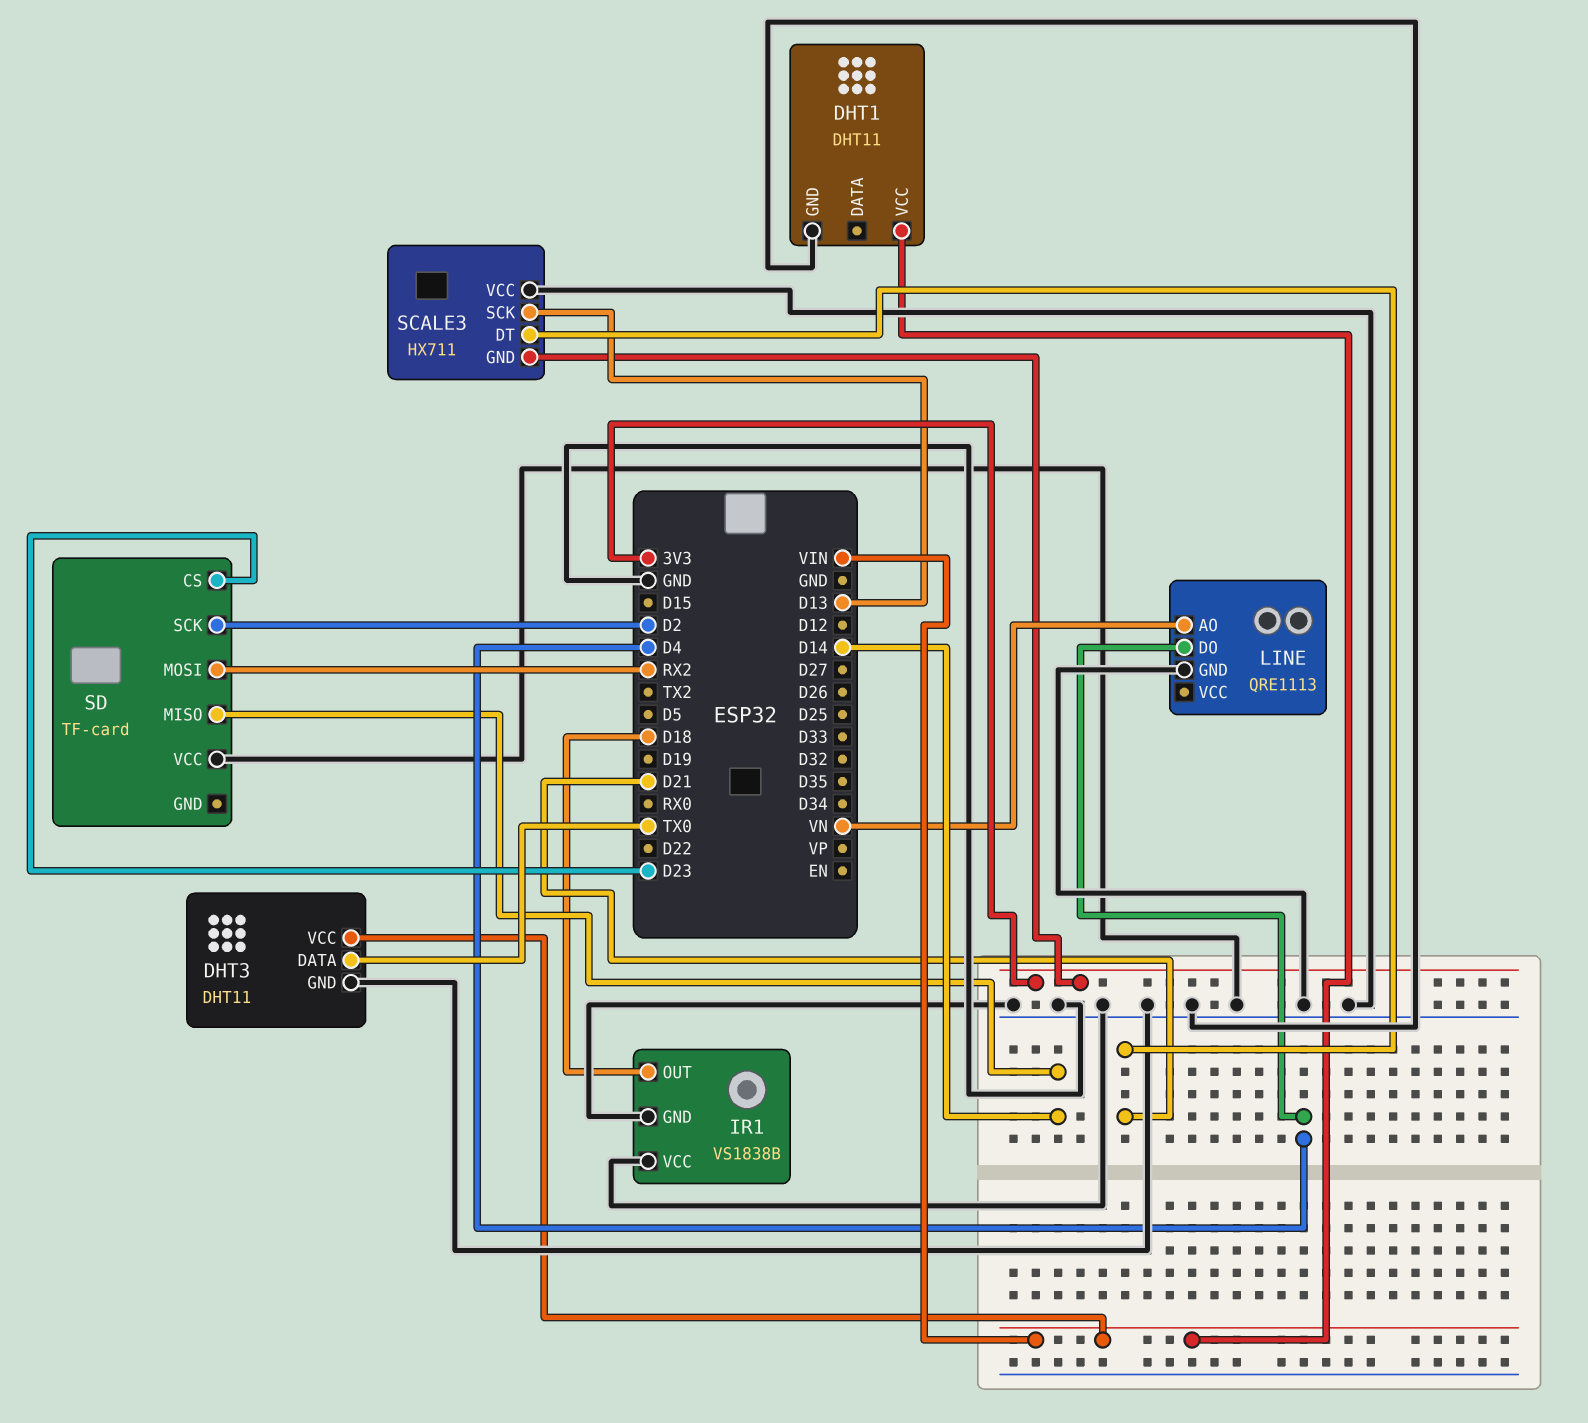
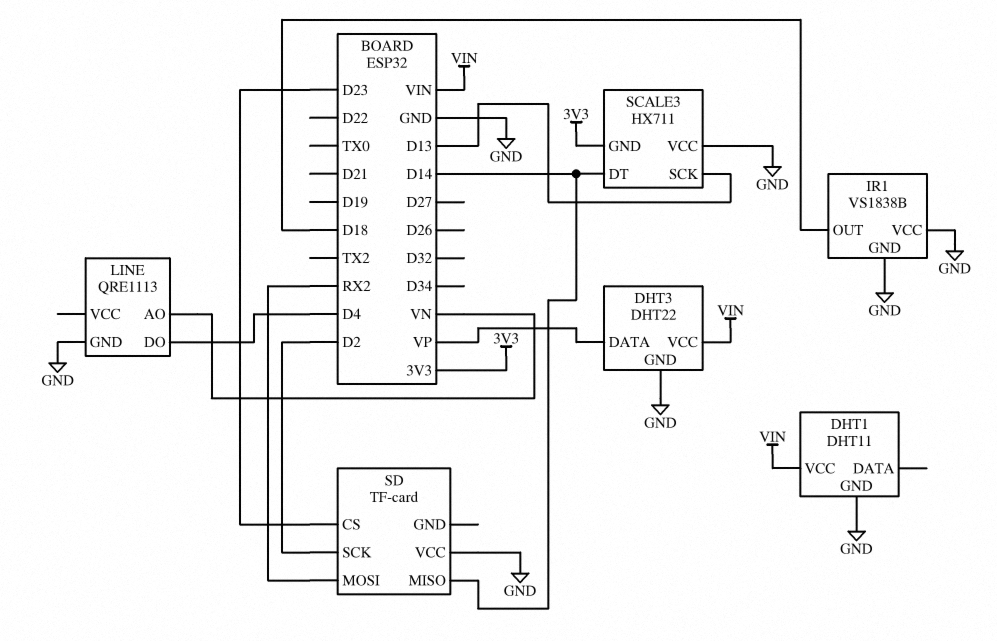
DHT3: DHT11 -> DHT22
DHT3 pin DATA: TX0 -> VP
SCALE3 pin DT: D21 -> D14

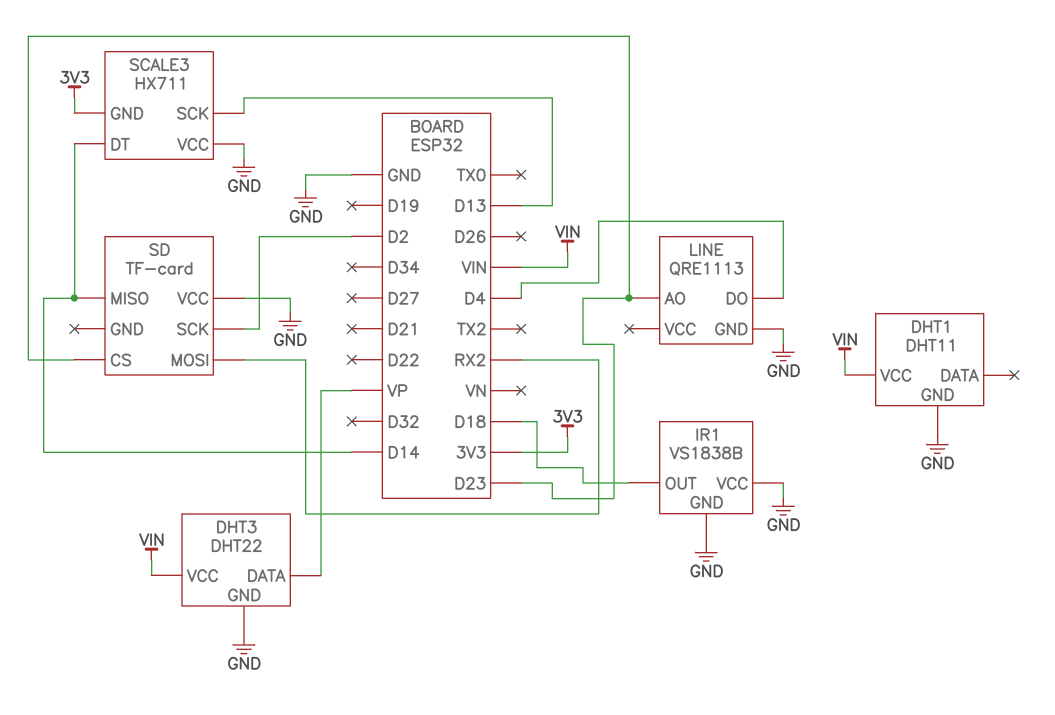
LINE pin AO: VN -> D23

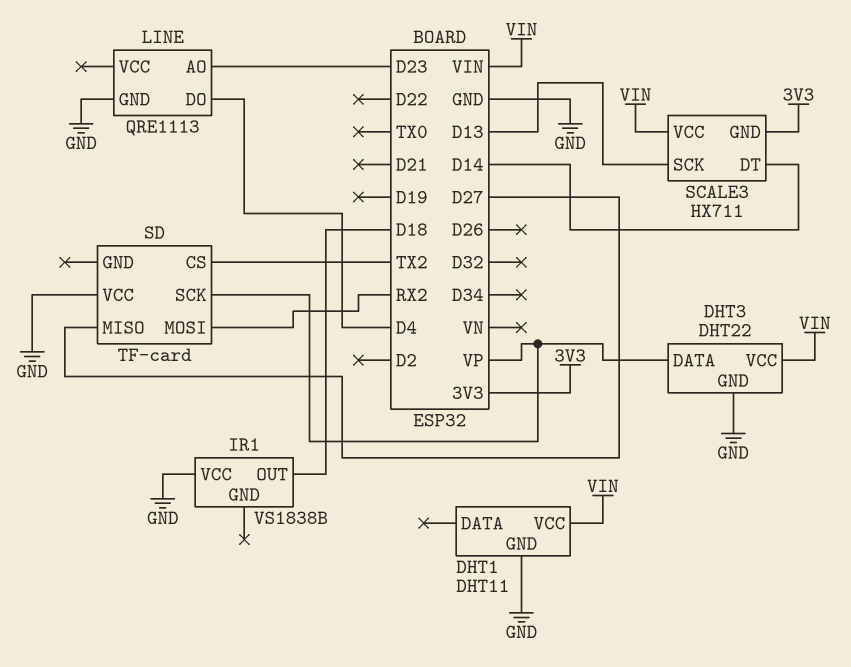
IR1 pin GND: GND -> none
SCALE3 pin VCC: GND -> VIN
SD pin CS: D23 -> TX2
SD pin MISO: D14 -> D27
SD pin SCK: D2 -> VP

